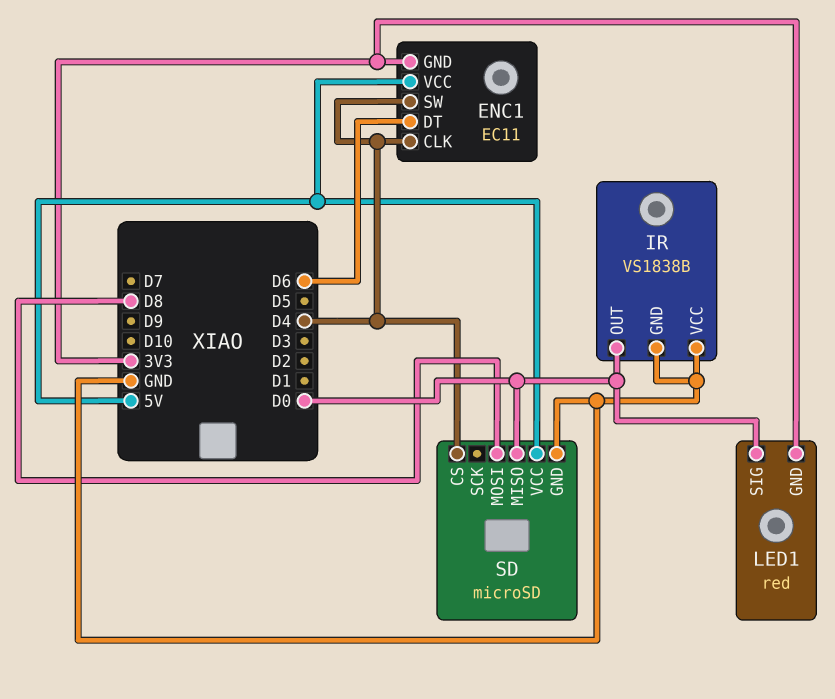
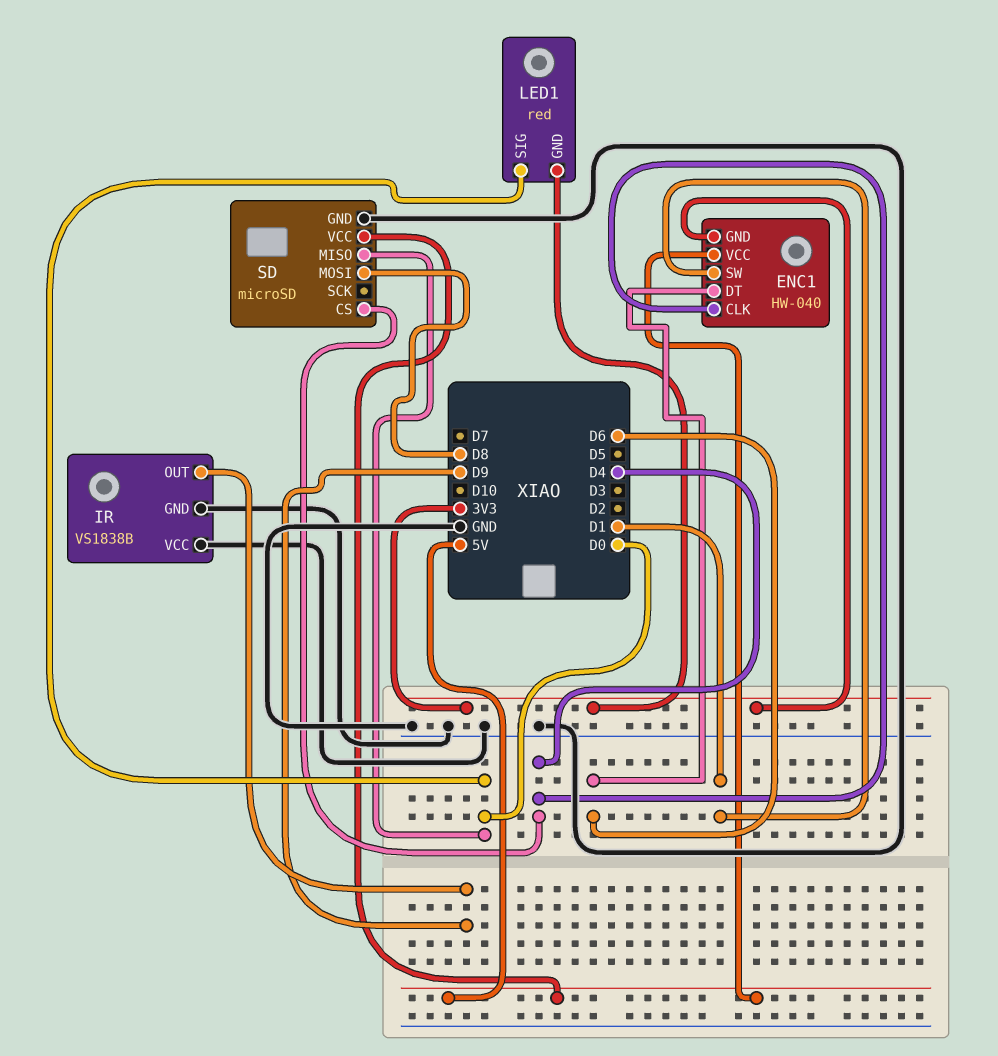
ENC1: EC11 -> HW-040
ENC1 pin SW: D4 -> D1
IR pin OUT: D0 -> D9

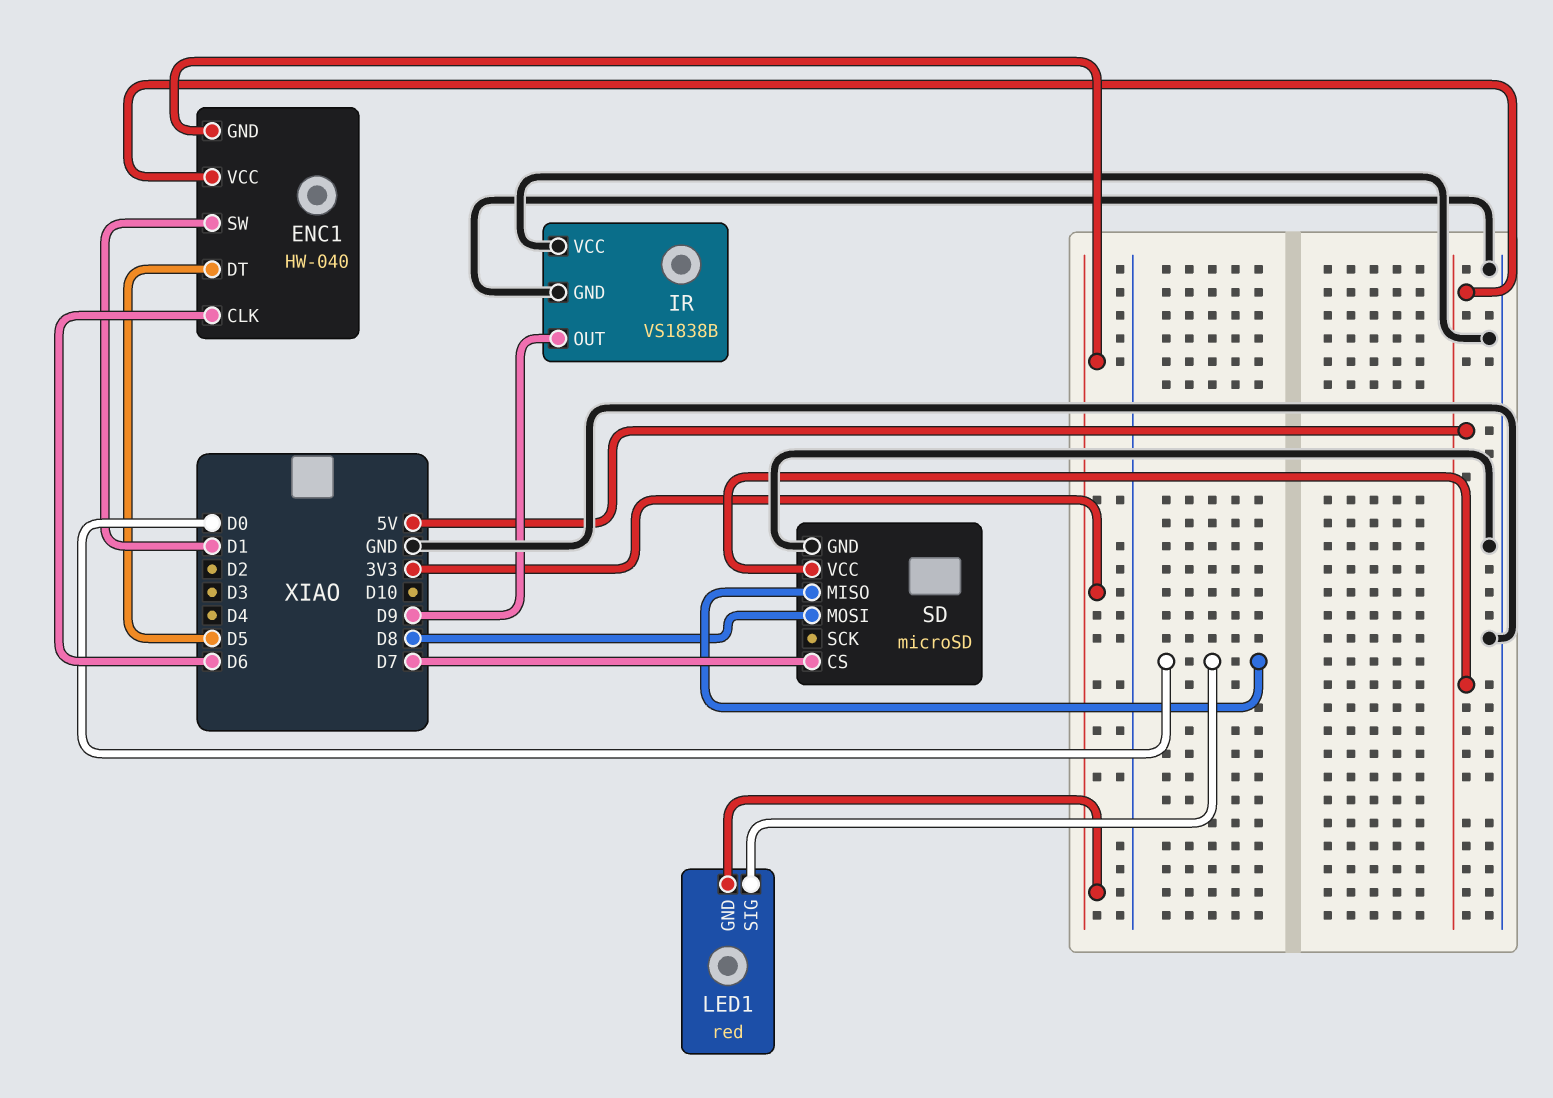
ENC1 pin CLK: D4 -> D6
ENC1 pin DT: D6 -> D5
SD pin CS: D4 -> D7

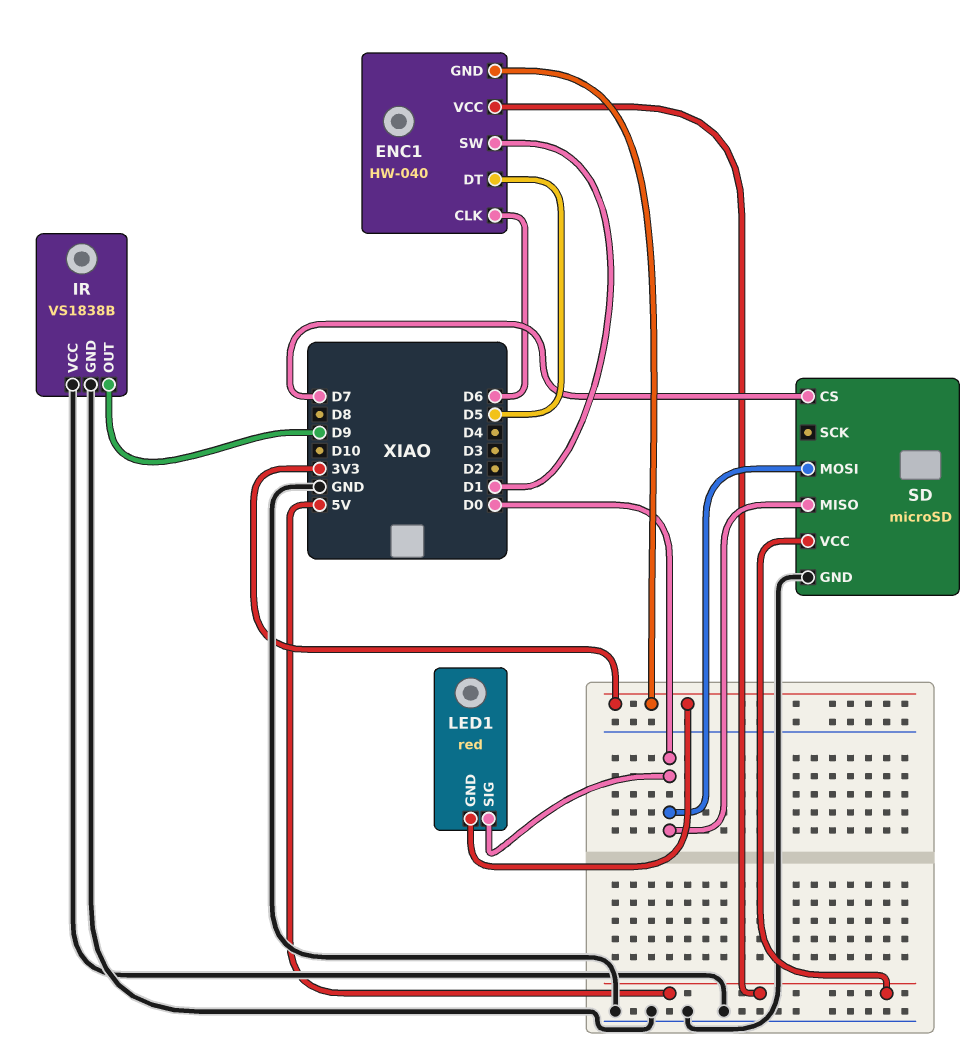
SD pin MOSI: D8 -> D0

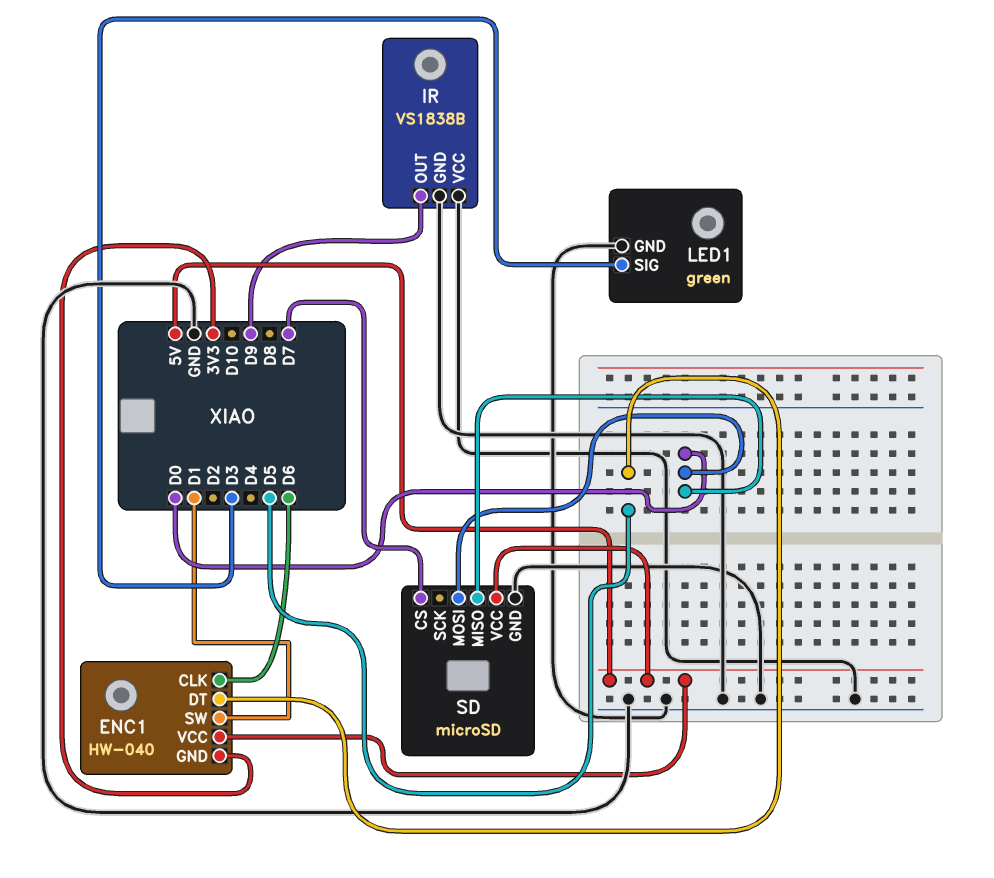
LED1: red -> green
LED1 pin GND: 3V3 -> GND
LED1 pin SIG: D0 -> D3

